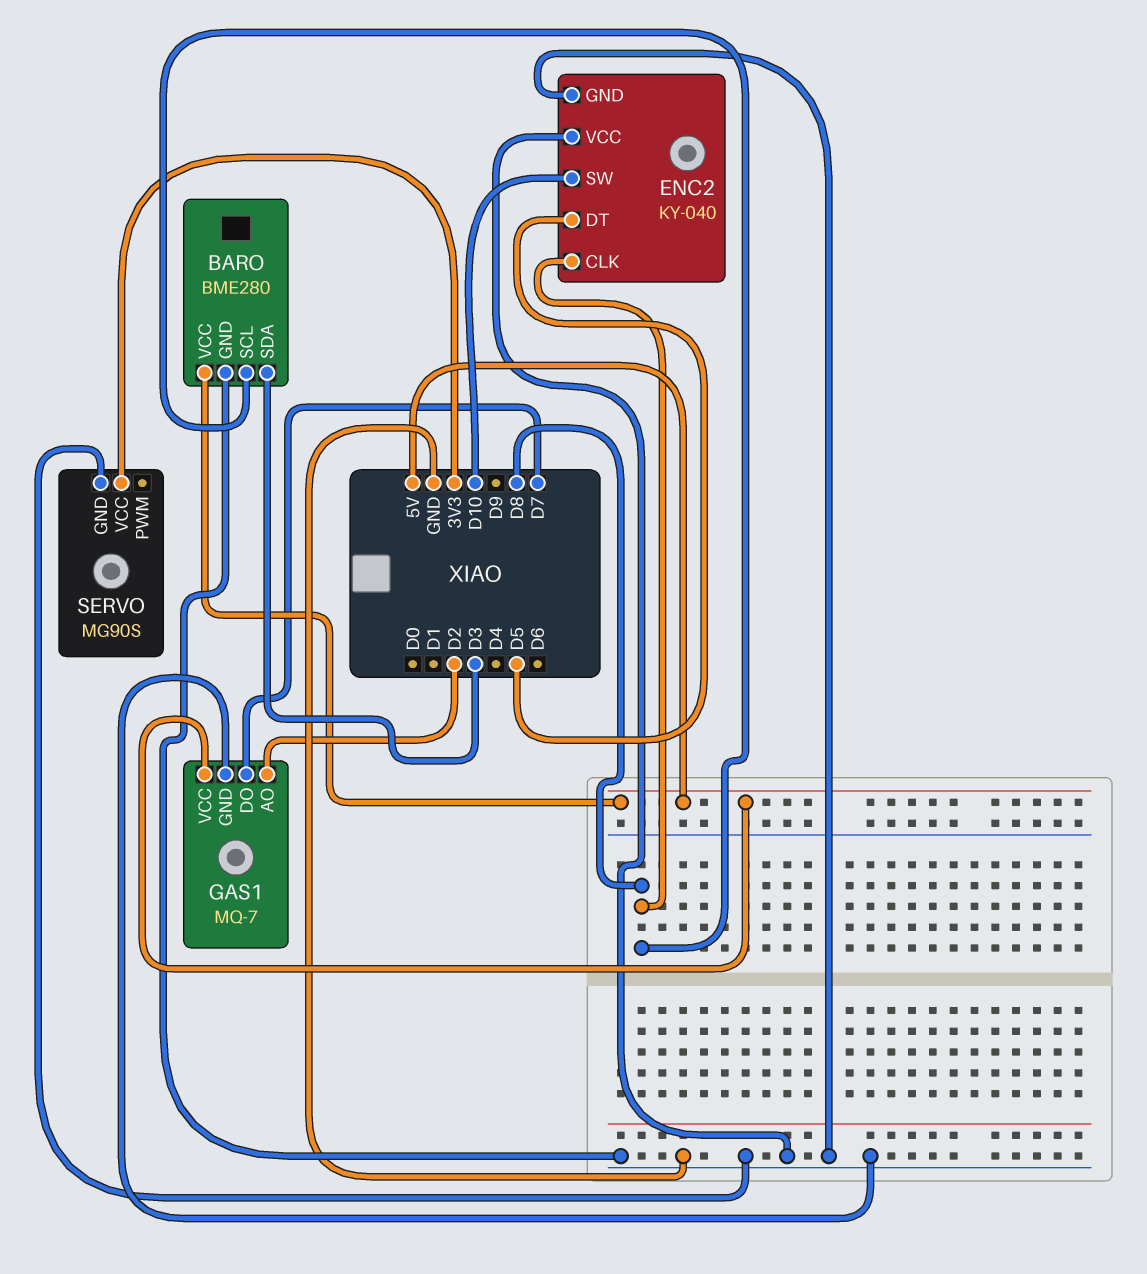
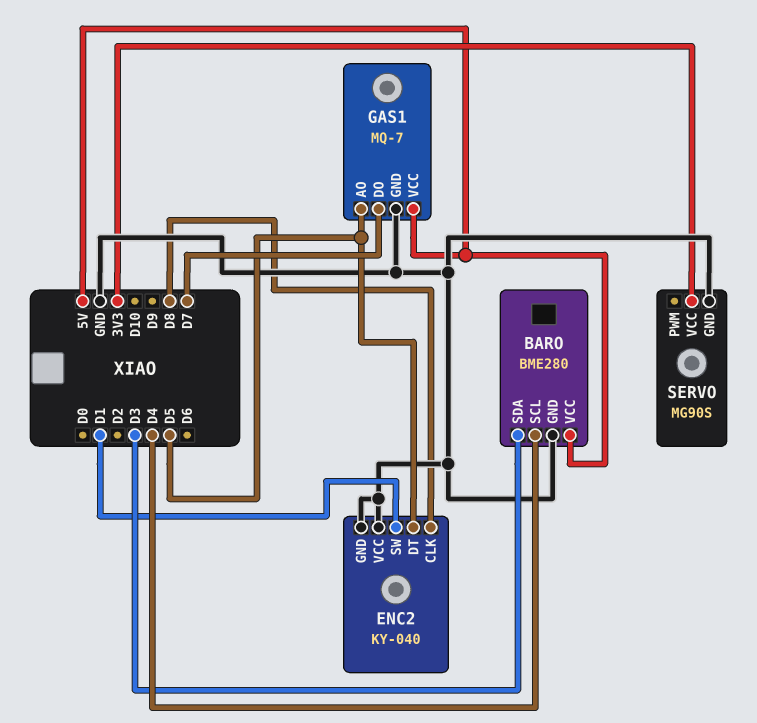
BARO pin SCL: D8 -> D4
ENC2 pin SW: D10 -> D1
GAS1 pin AO: D2 -> D5

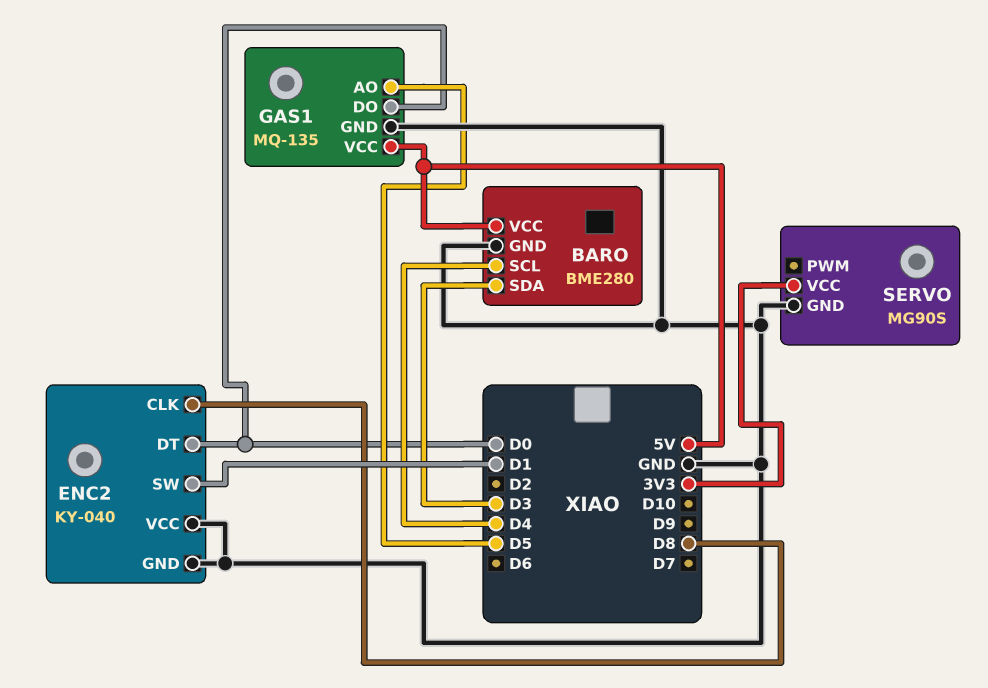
ENC2 pin DT: D5 -> D0
GAS1: MQ-7 -> MQ-135
GAS1 pin DO: D7 -> D0

